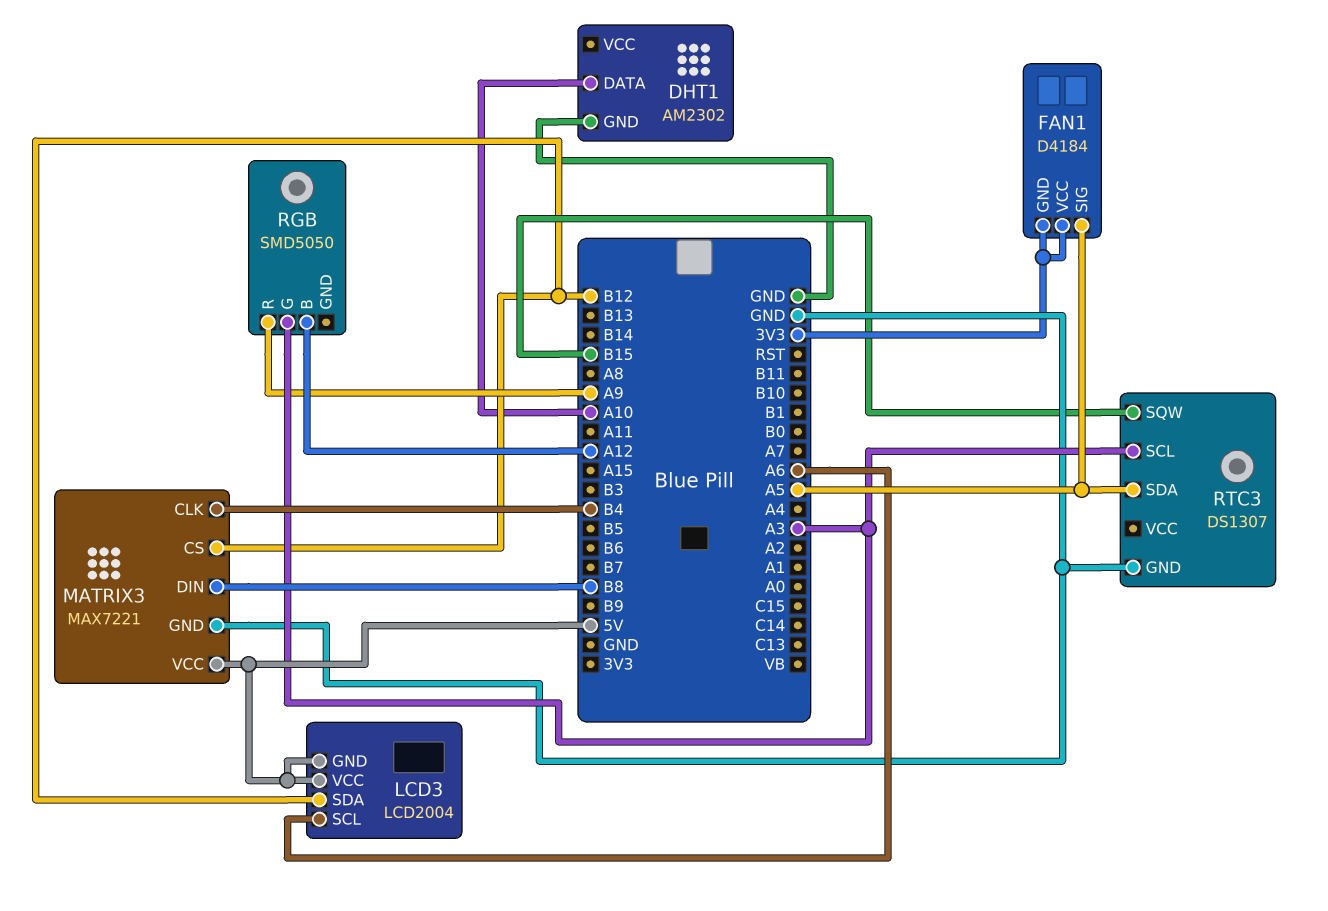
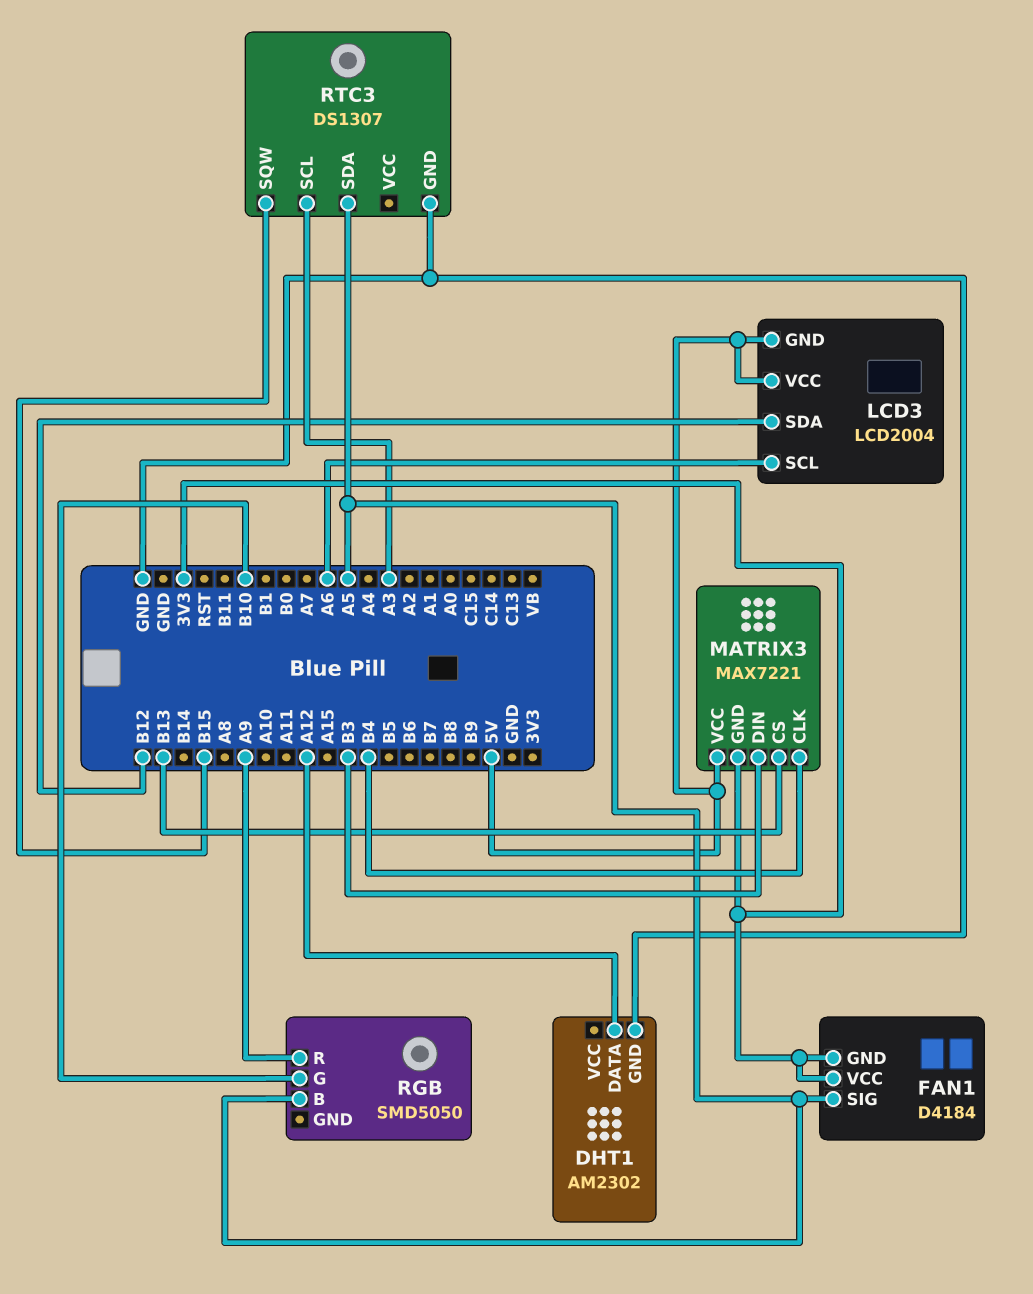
DHT1 pin DATA: A10 -> A12
MATRIX3 pin CS: B12 -> B13
MATRIX3 pin DIN: B8 -> B3
MATRIX3 pin GND: GND -> 3V3
RGB pin B: A12 -> A5
RGB pin G: A3 -> B10

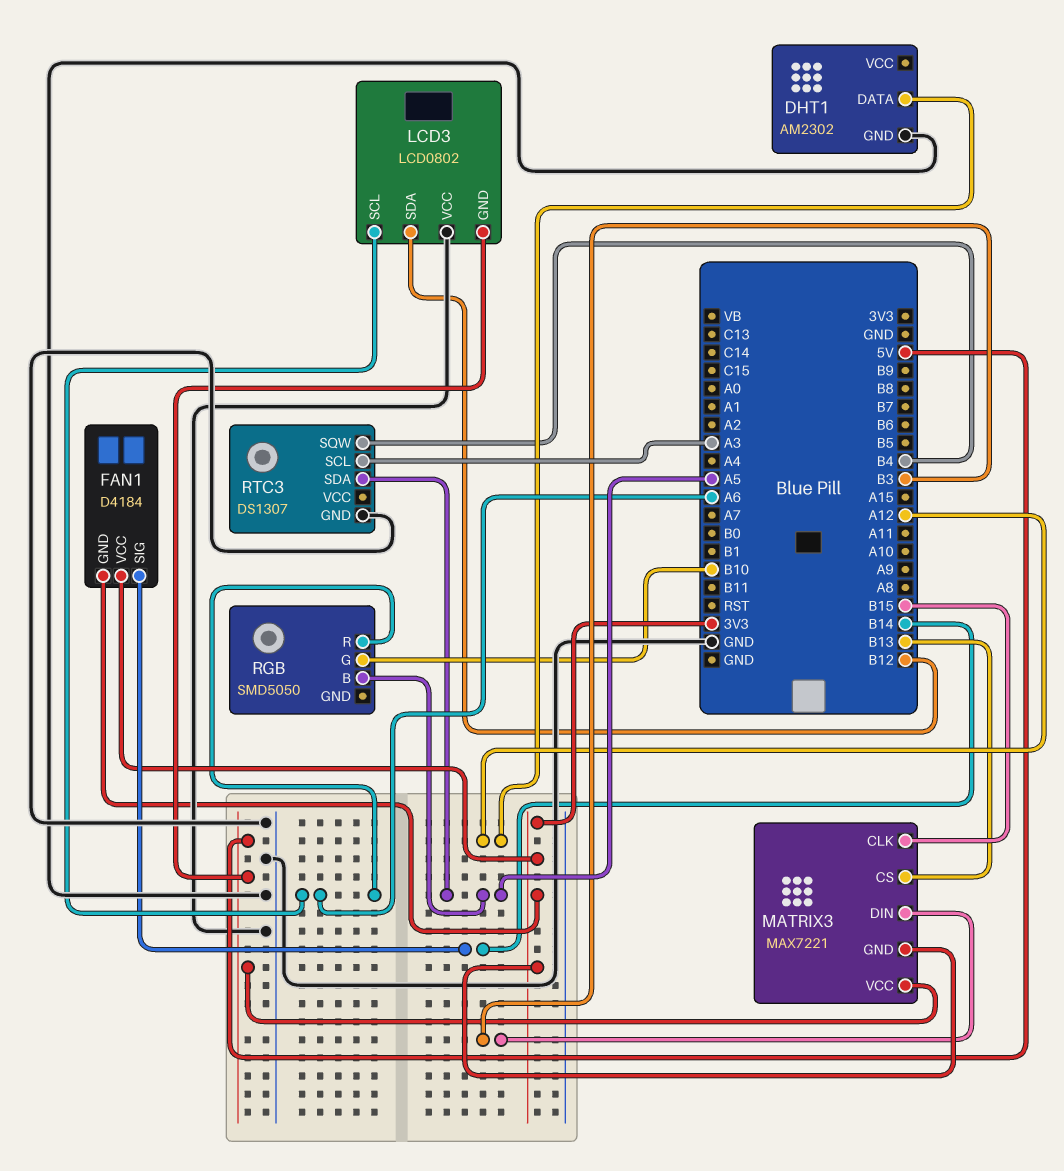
FAN1 pin SIG: A5 -> B14
LCD3: LCD2004 -> LCD0802
LCD3 pin VCC: 5V -> GND
MATRIX3 pin CLK: B4 -> B15
RGB pin R: A9 -> A6
RTC3 pin SQW: B15 -> B4

